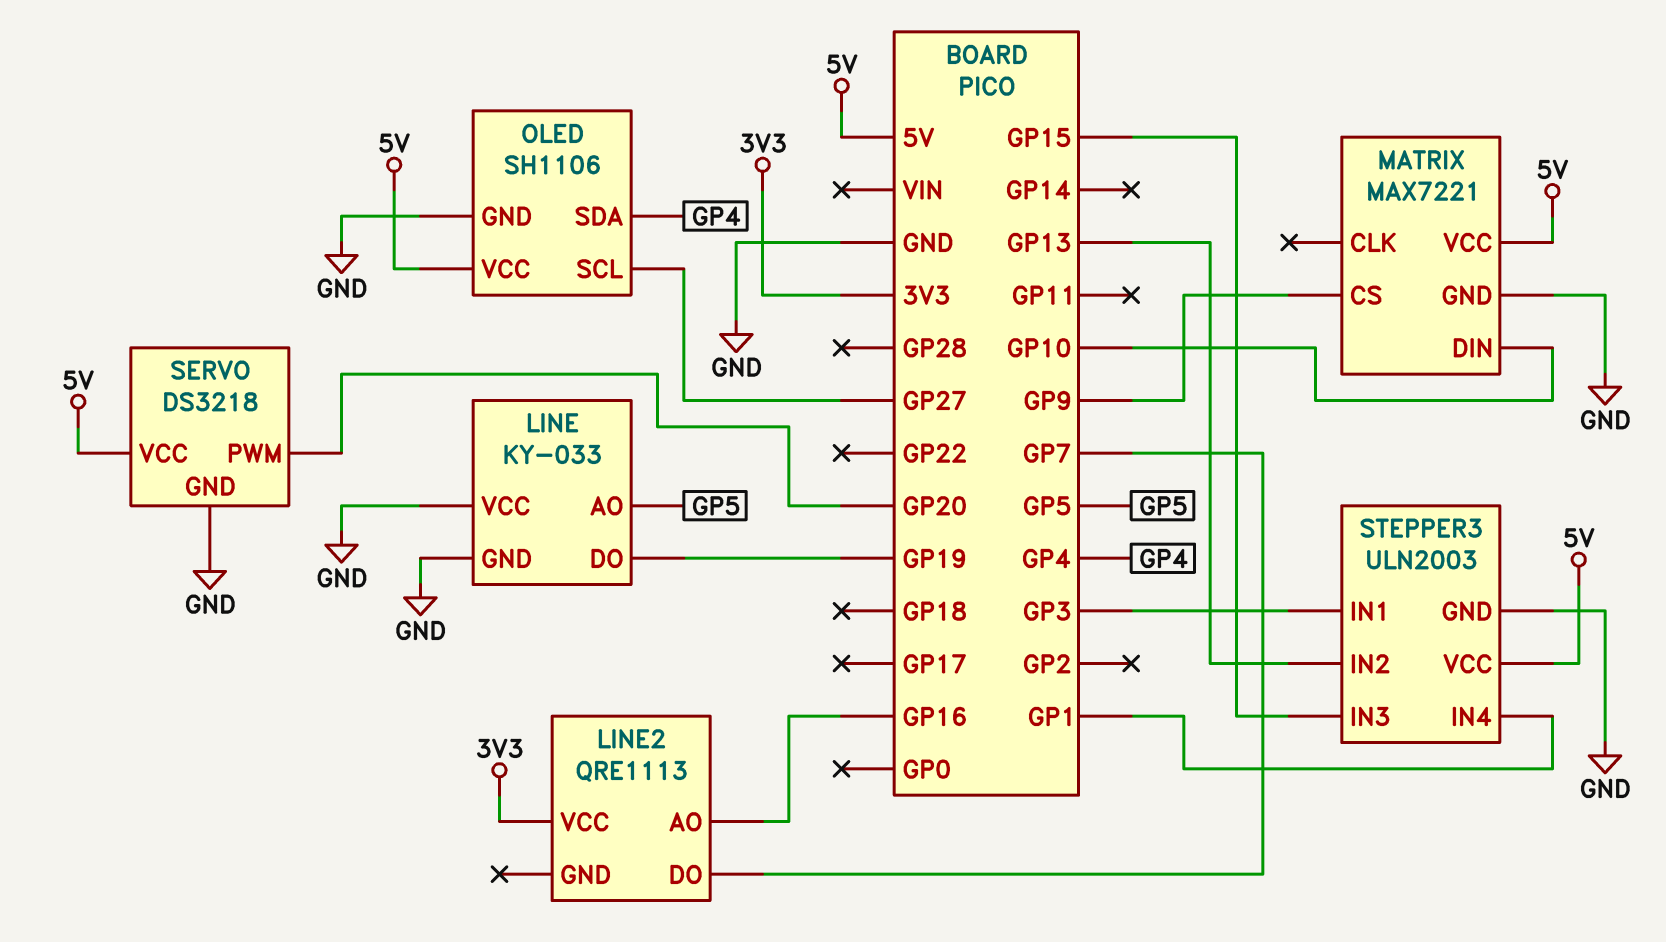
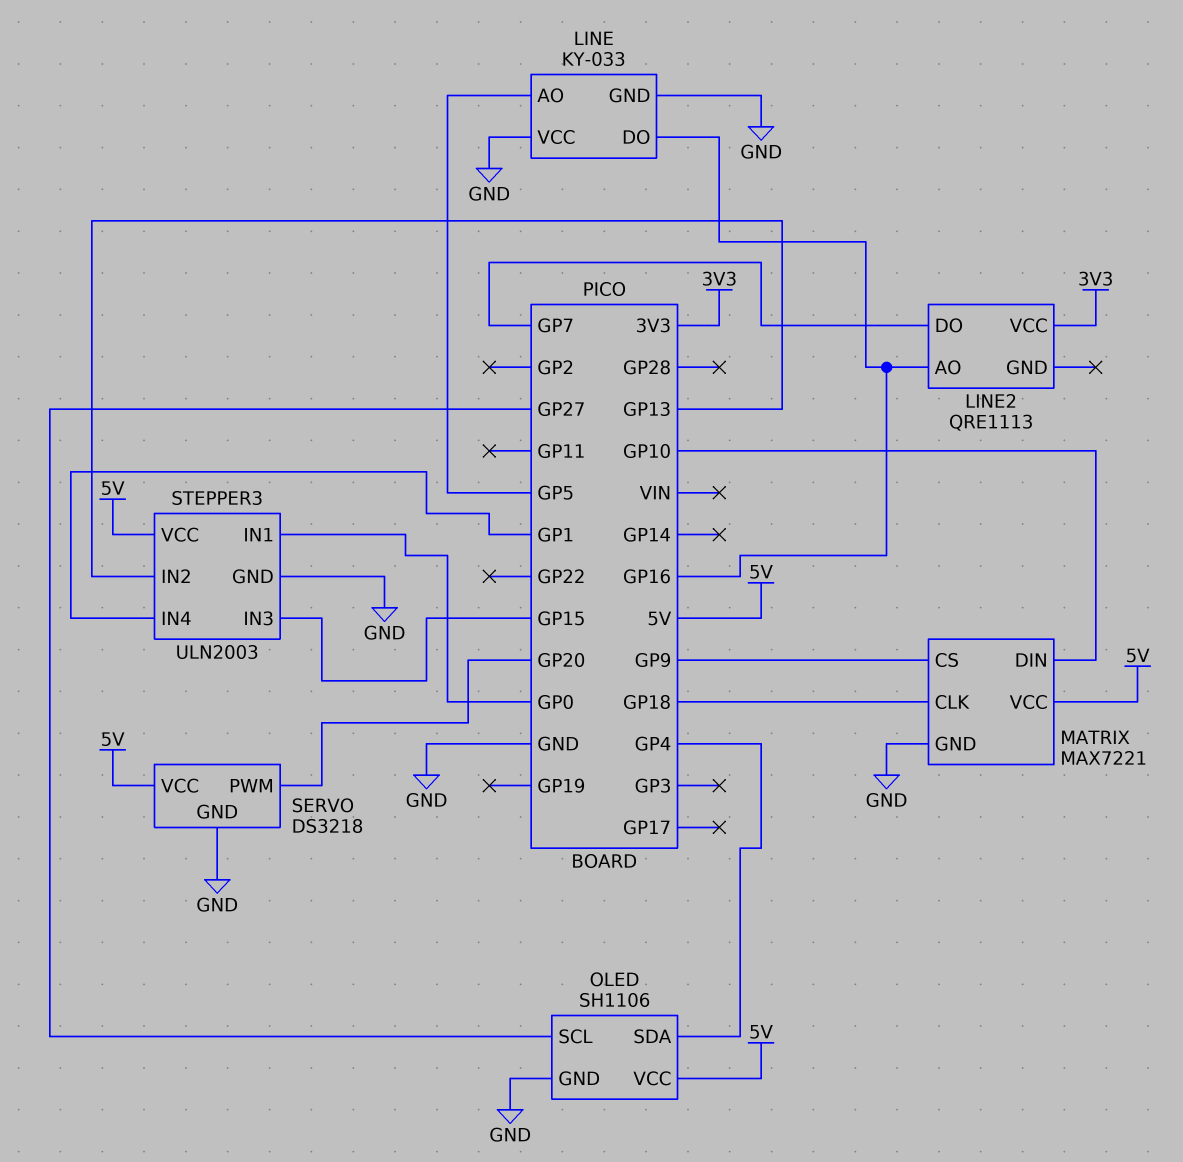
LINE pin DO: GP19 -> GP16
MATRIX pin CLK: none -> GP18
STEPPER3 pin IN1: GP3 -> GP0

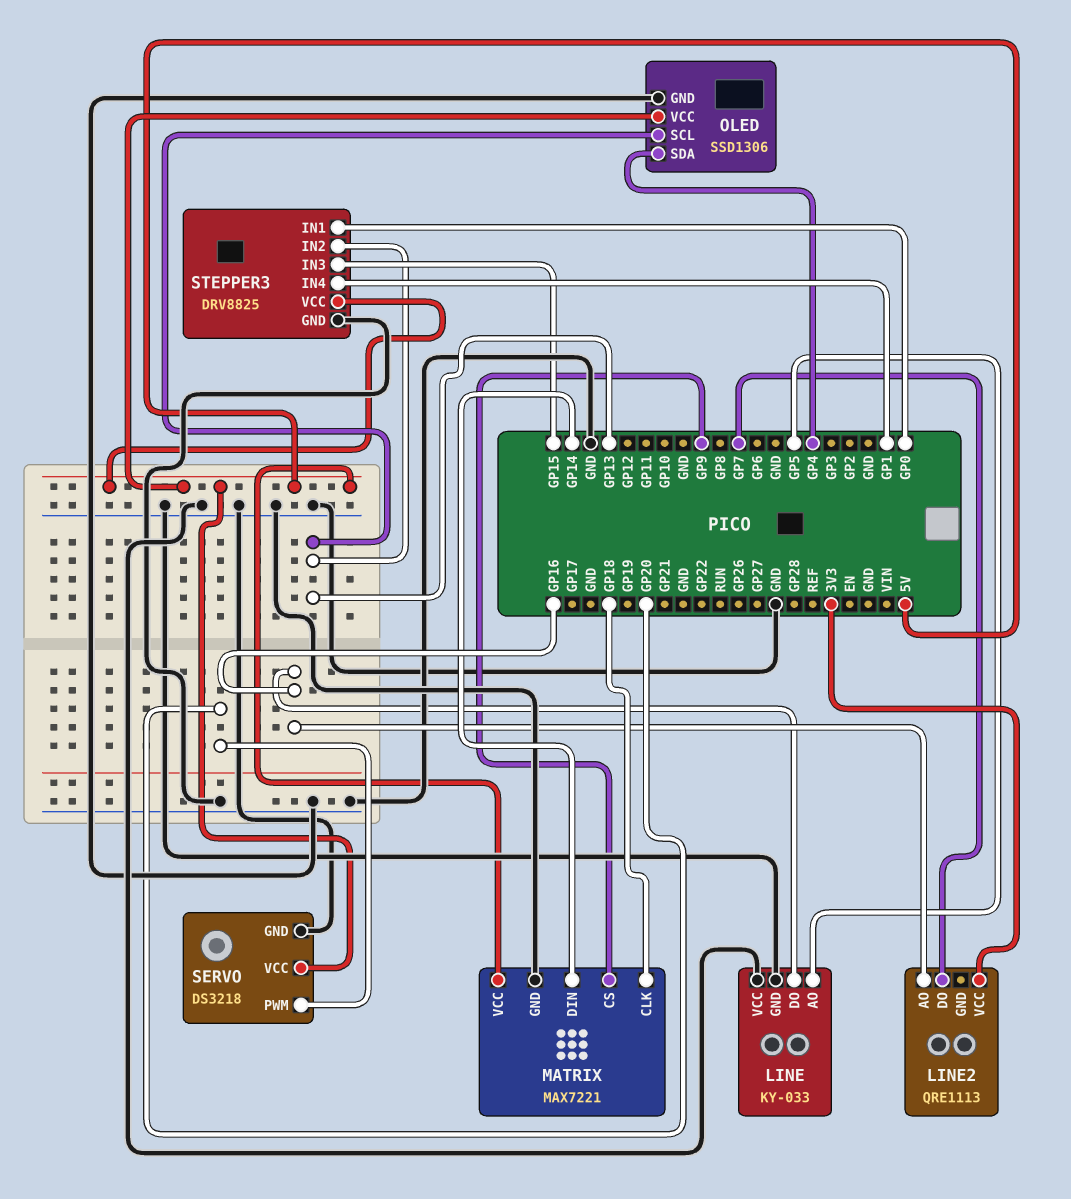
MATRIX pin DIN: GP10 -> GP14
OLED: SH1106 -> SSD1306
OLED pin SCL: GP27 -> GP13
STEPPER3: ULN2003 -> DRV8825

